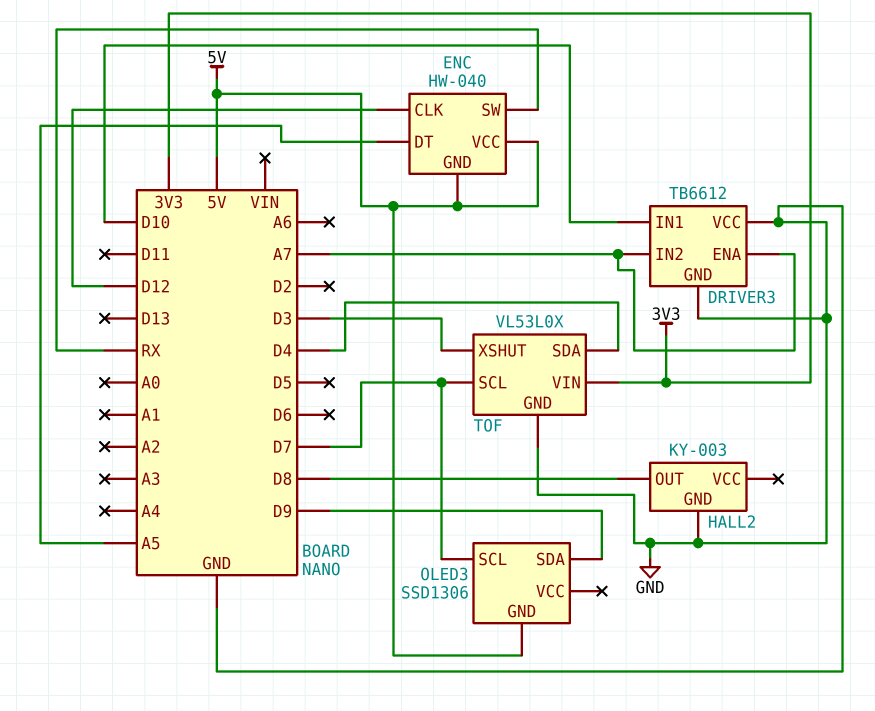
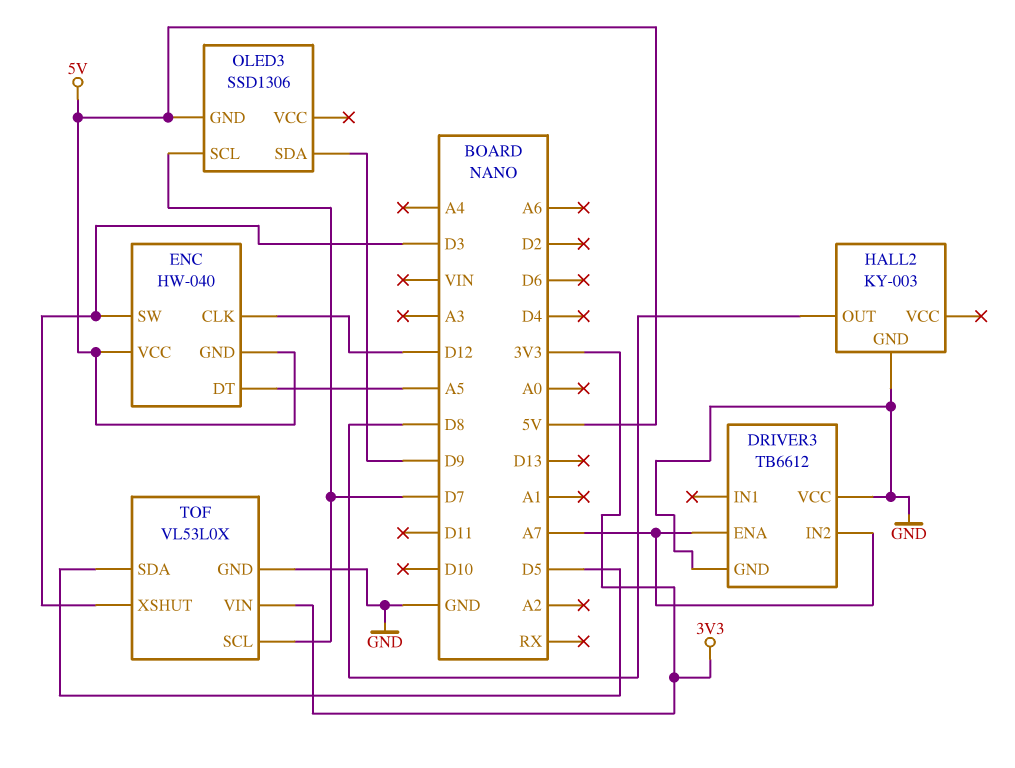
DRIVER3 pin IN1: D10 -> none
ENC pin SW: RX -> D3
TOF pin SDA: D4 -> D5

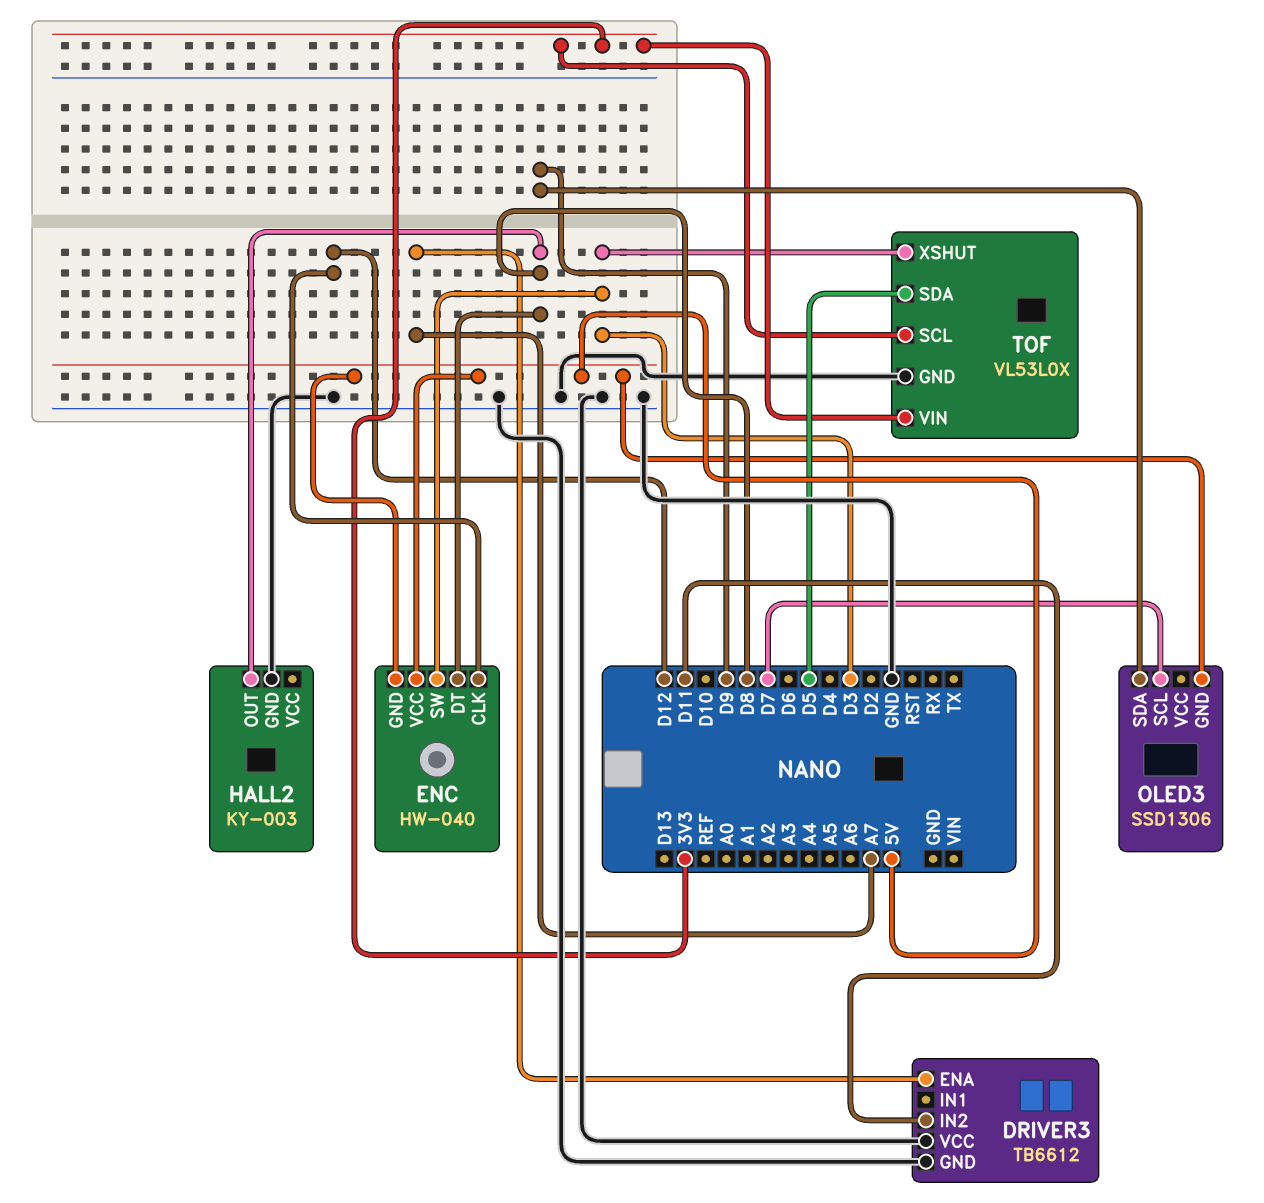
DRIVER3 pin IN2: A7 -> D11
ENC pin DT: A5 -> D8
TOF pin SCL: D7 -> 3V3

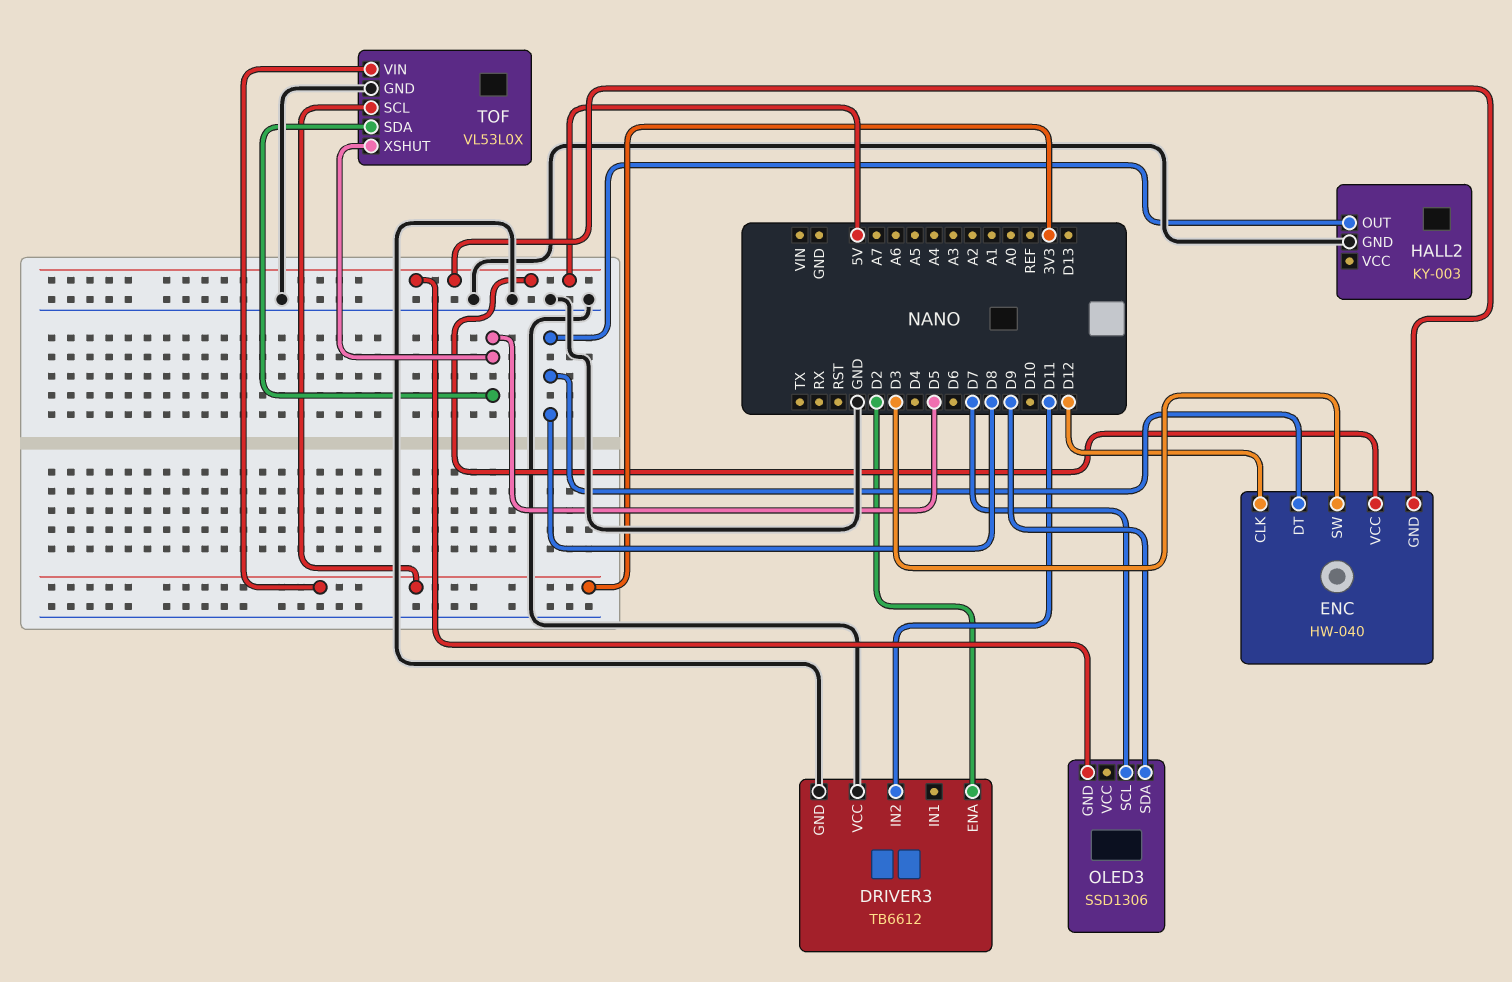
DRIVER3 pin ENA: A7 -> D2
TOF pin XSHUT: D3 -> D5

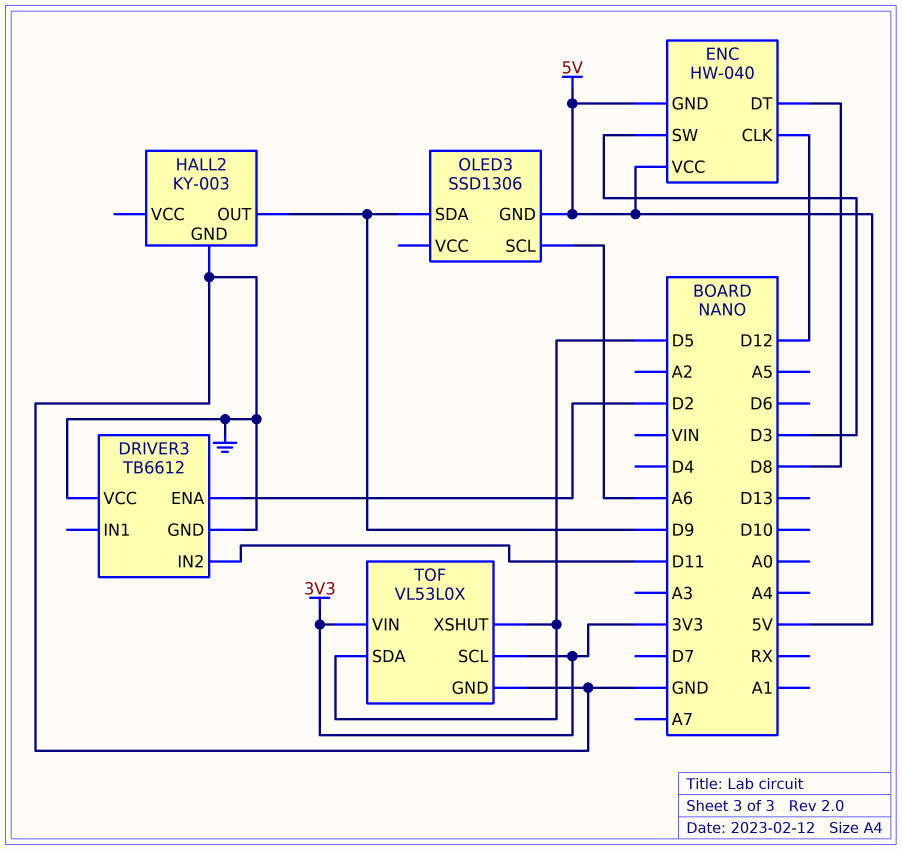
HALL2 pin OUT: D8 -> D9
OLED3 pin SCL: D7 -> A6

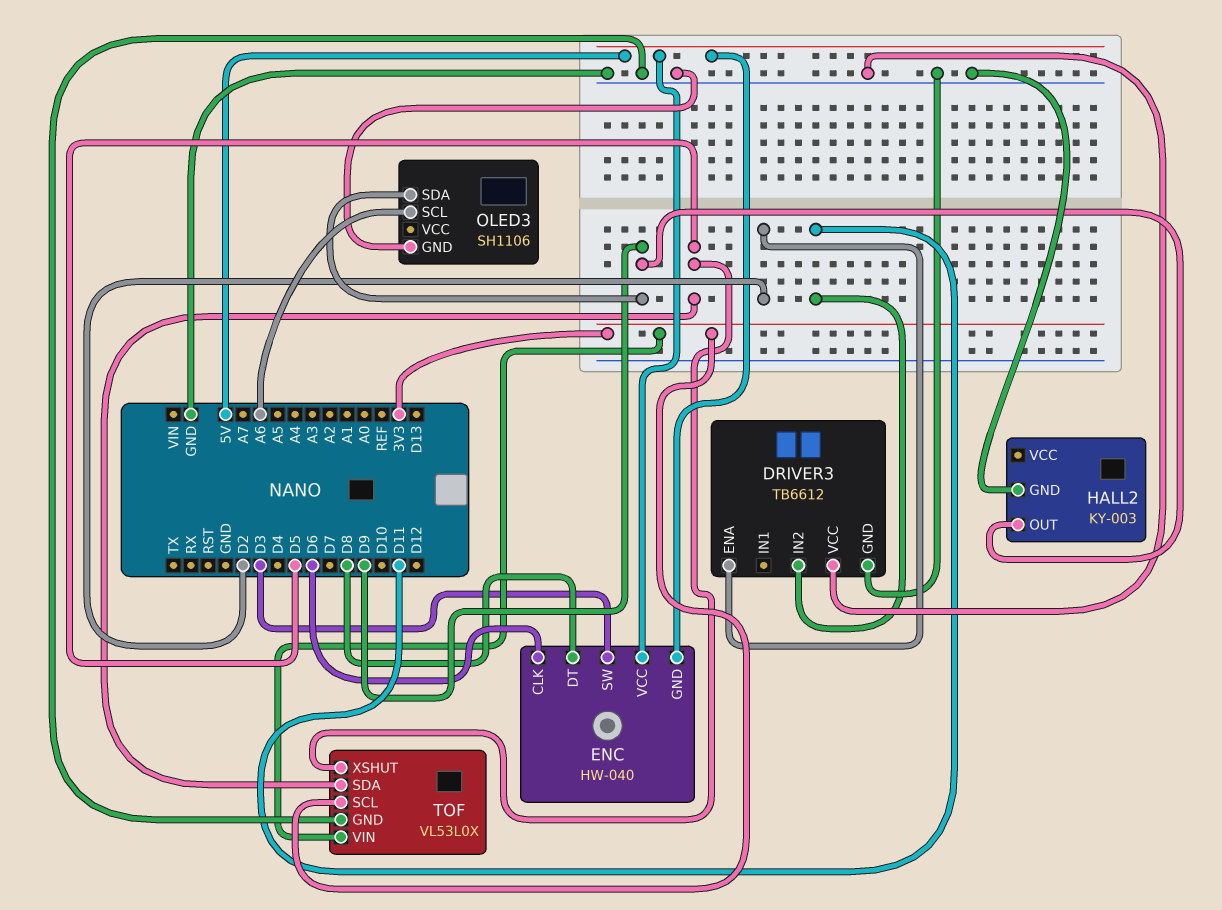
ENC pin CLK: D12 -> D6
OLED3: SSD1306 -> SH1106
OLED3 pin GND: 5V -> GND

